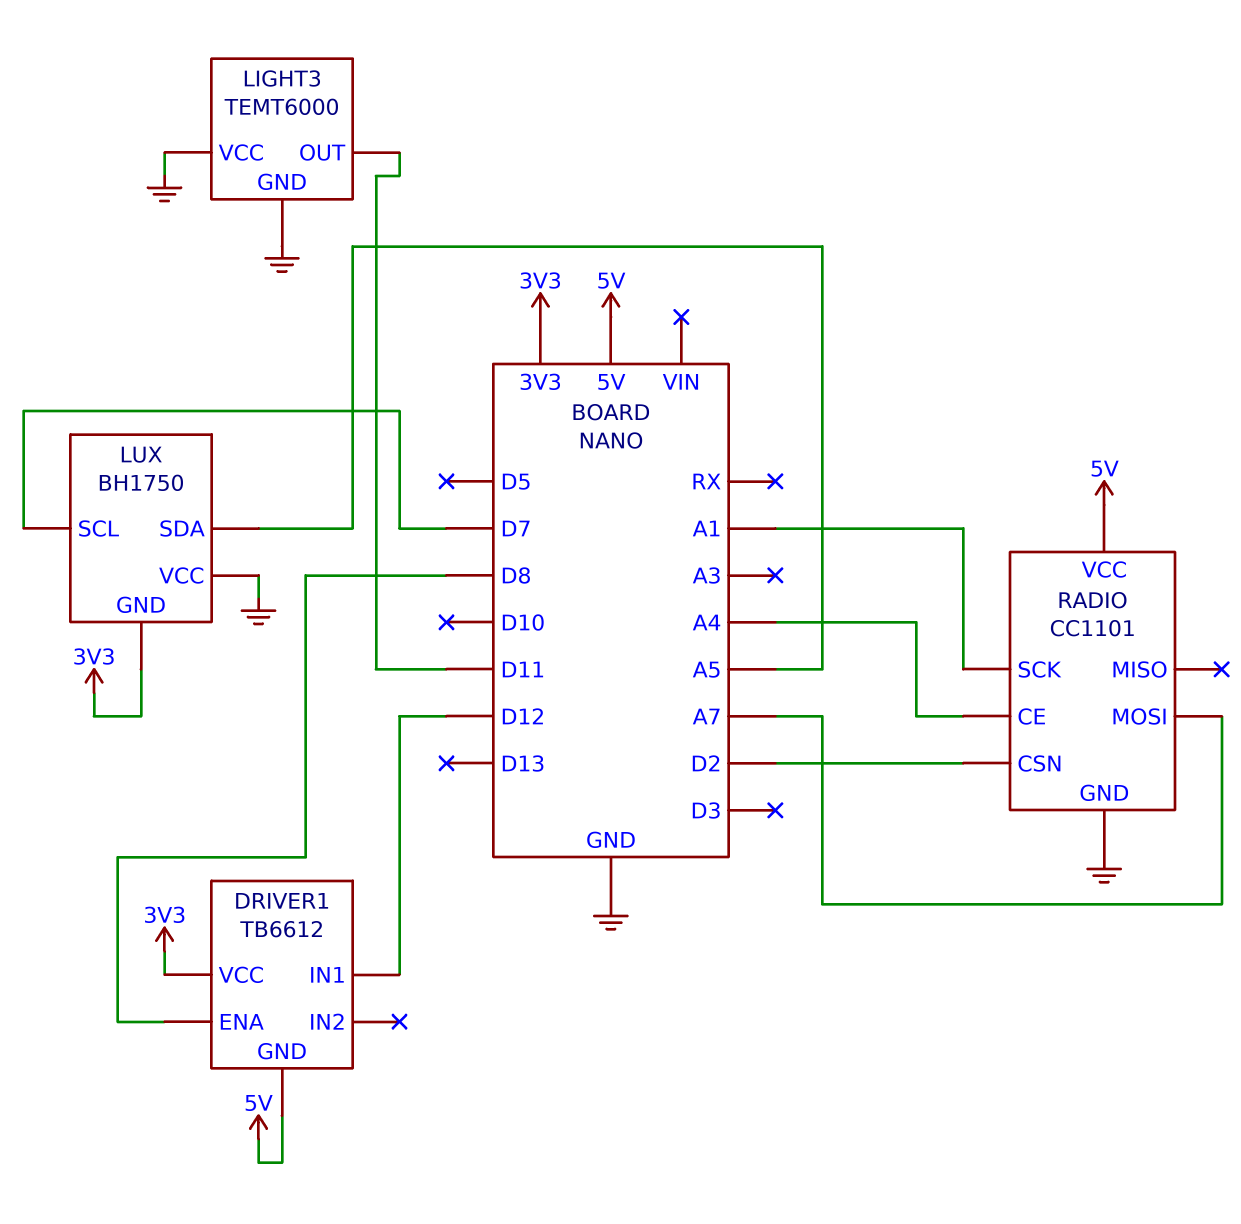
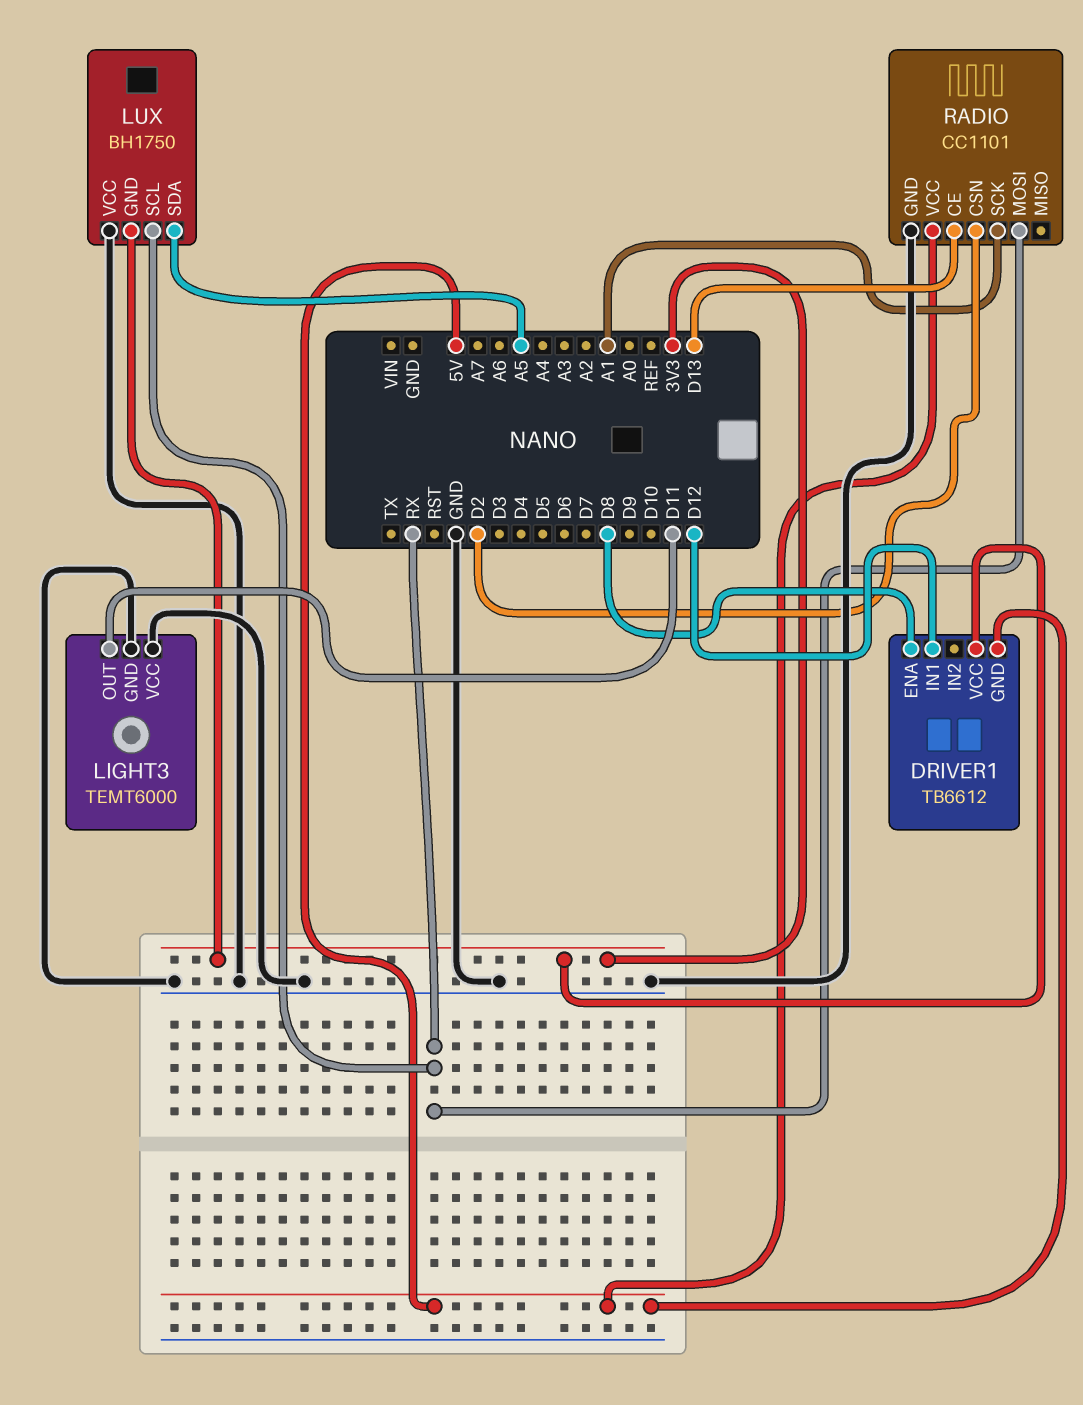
LUX pin SCL: D7 -> RX
RADIO pin CE: A4 -> D13
RADIO pin MOSI: A7 -> RX

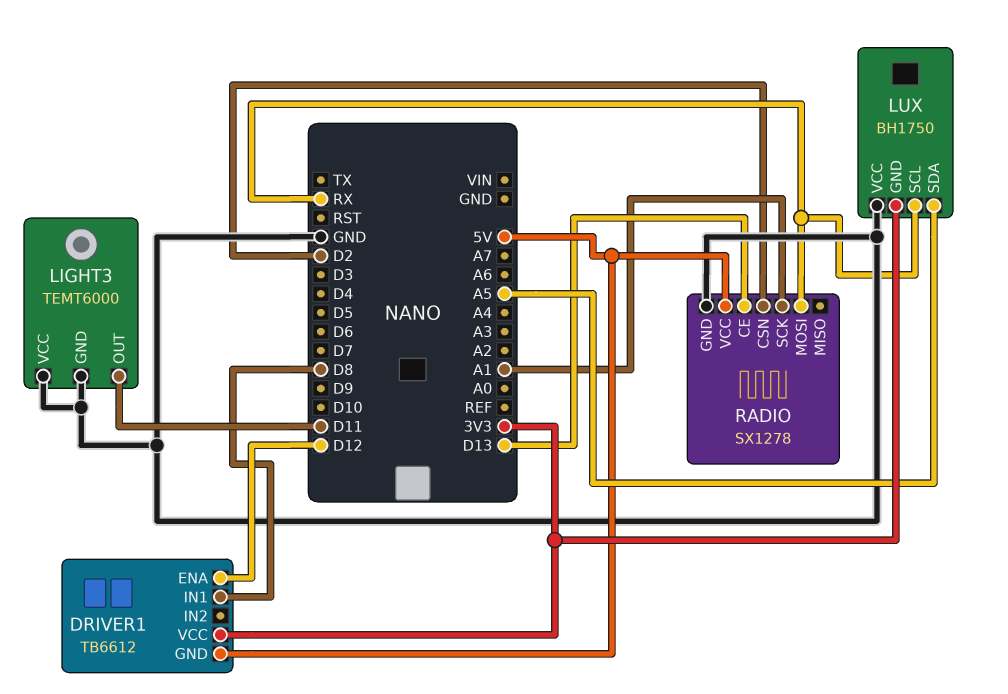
DRIVER1 pin ENA: D8 -> D12
DRIVER1 pin IN1: D12 -> D8
RADIO: CC1101 -> SX1278

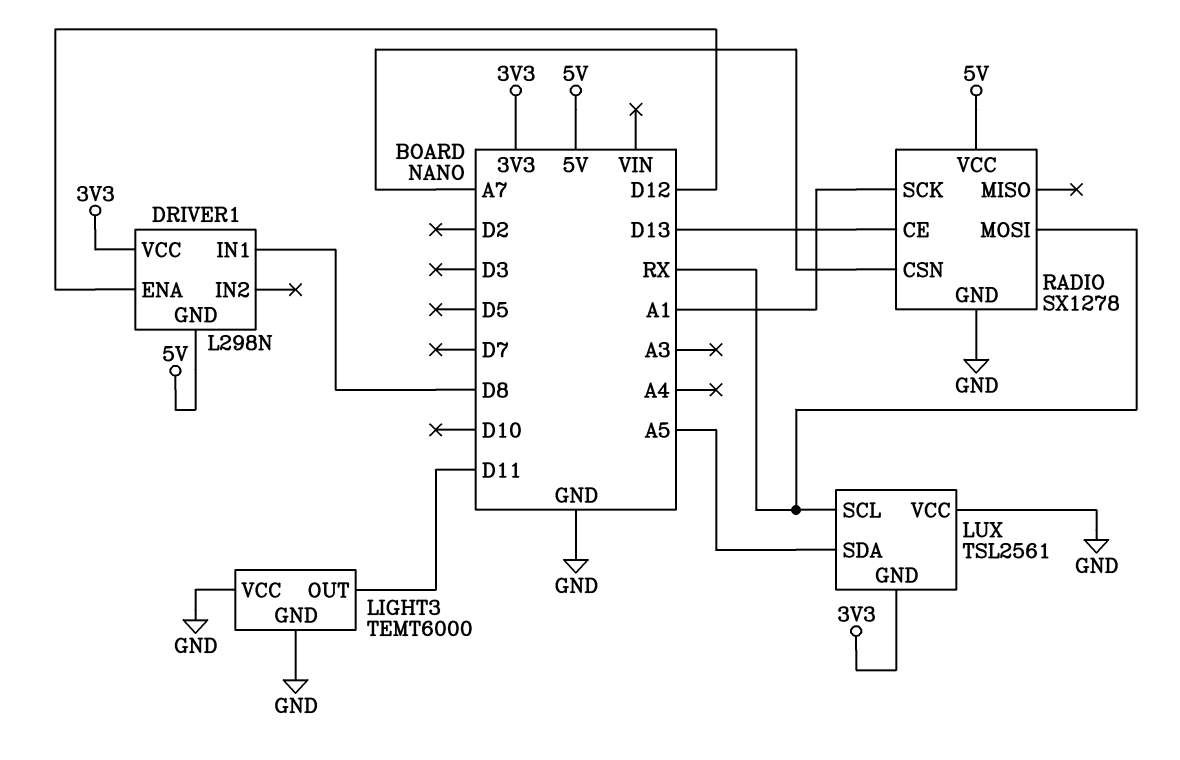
DRIVER1: TB6612 -> L298N
LUX: BH1750 -> TSL2561
RADIO pin CSN: D2 -> A7

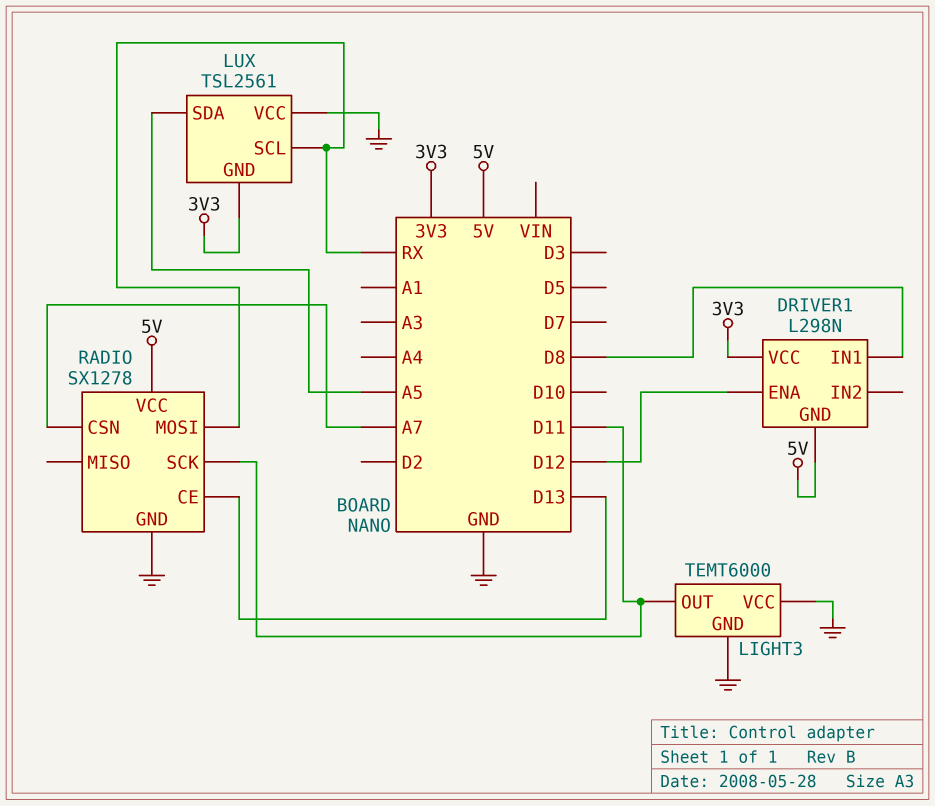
RADIO pin SCK: A1 -> D11

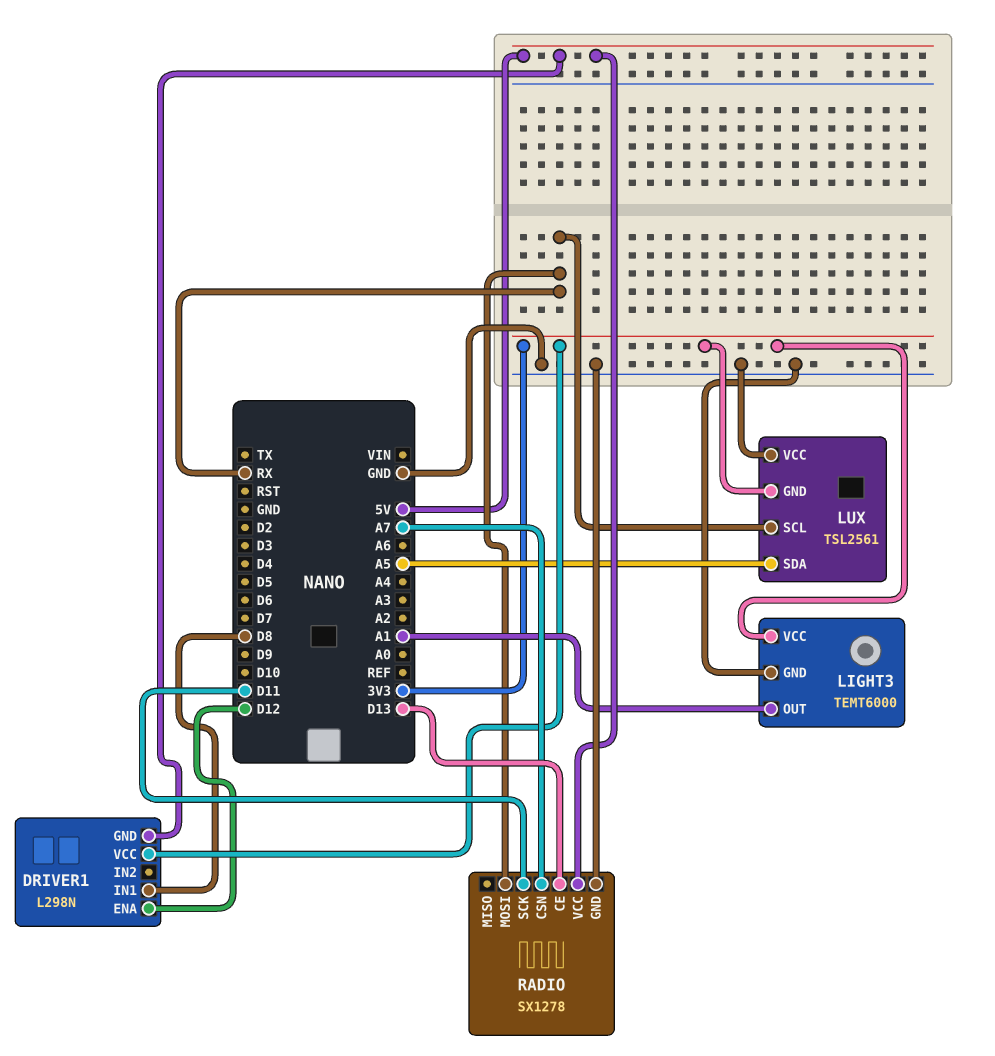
LIGHT3 pin OUT: D11 -> A1
LIGHT3 pin VCC: GND -> 3V3

